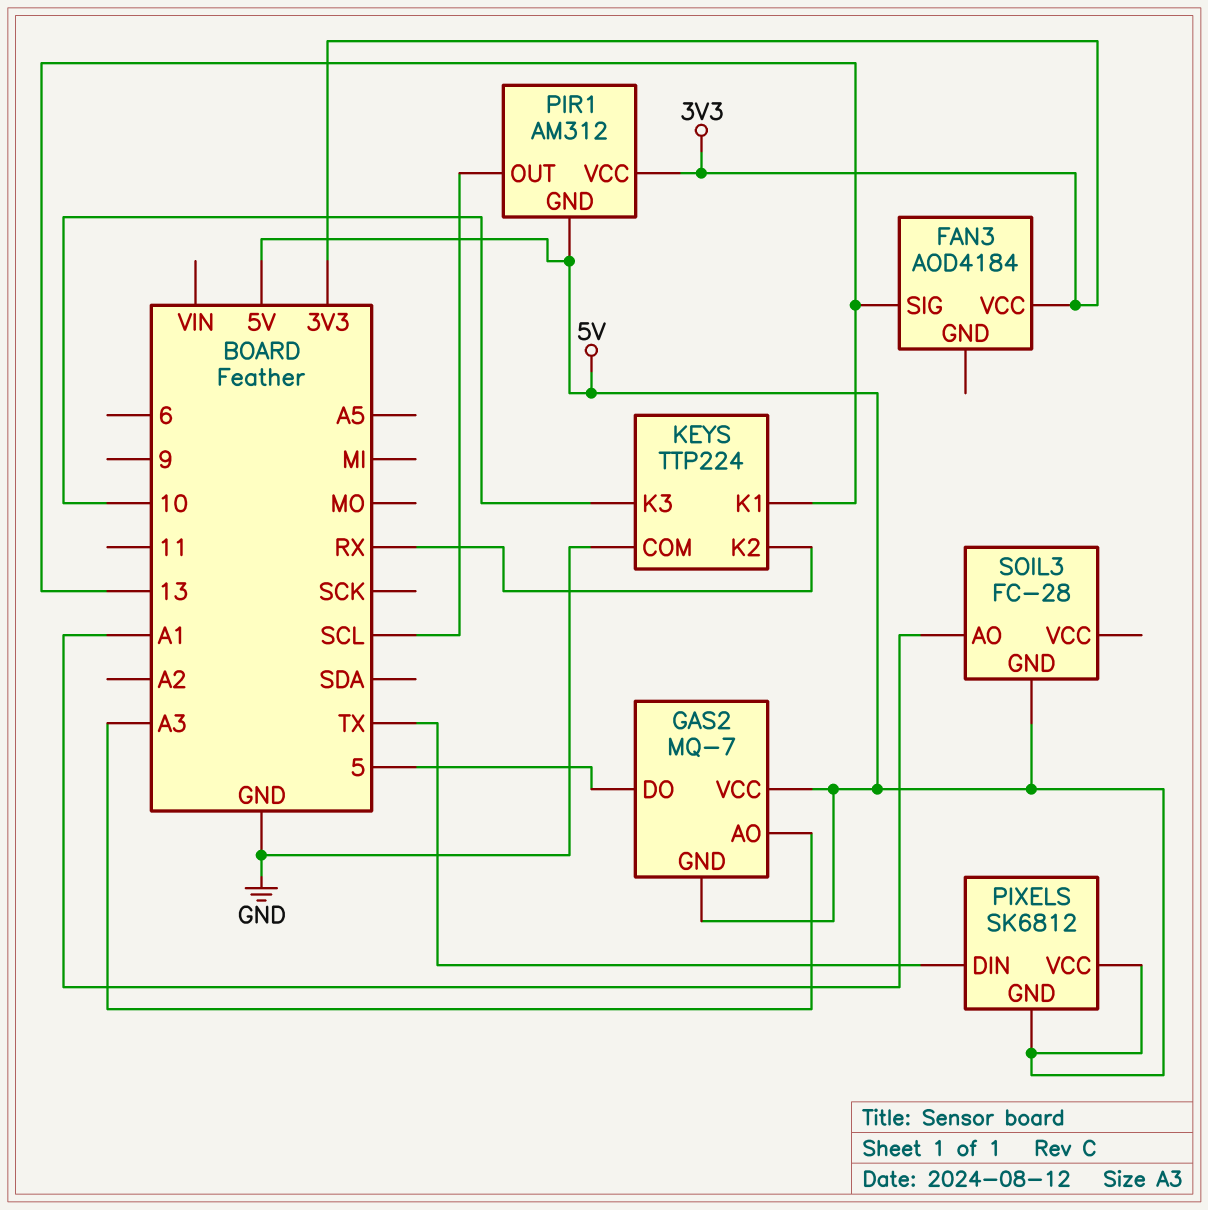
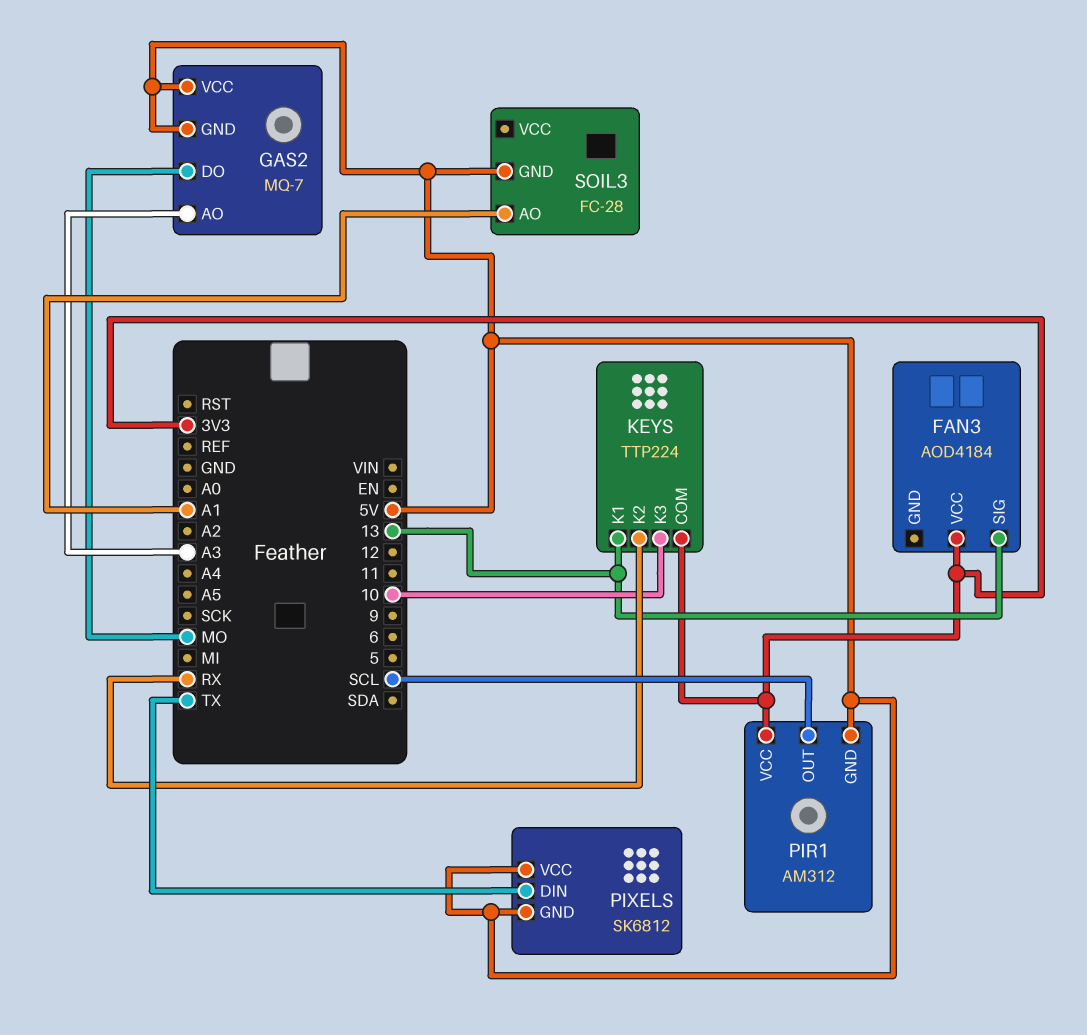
GAS2 pin DO: 5 -> MO
KEYS pin COM: GND -> 3V3

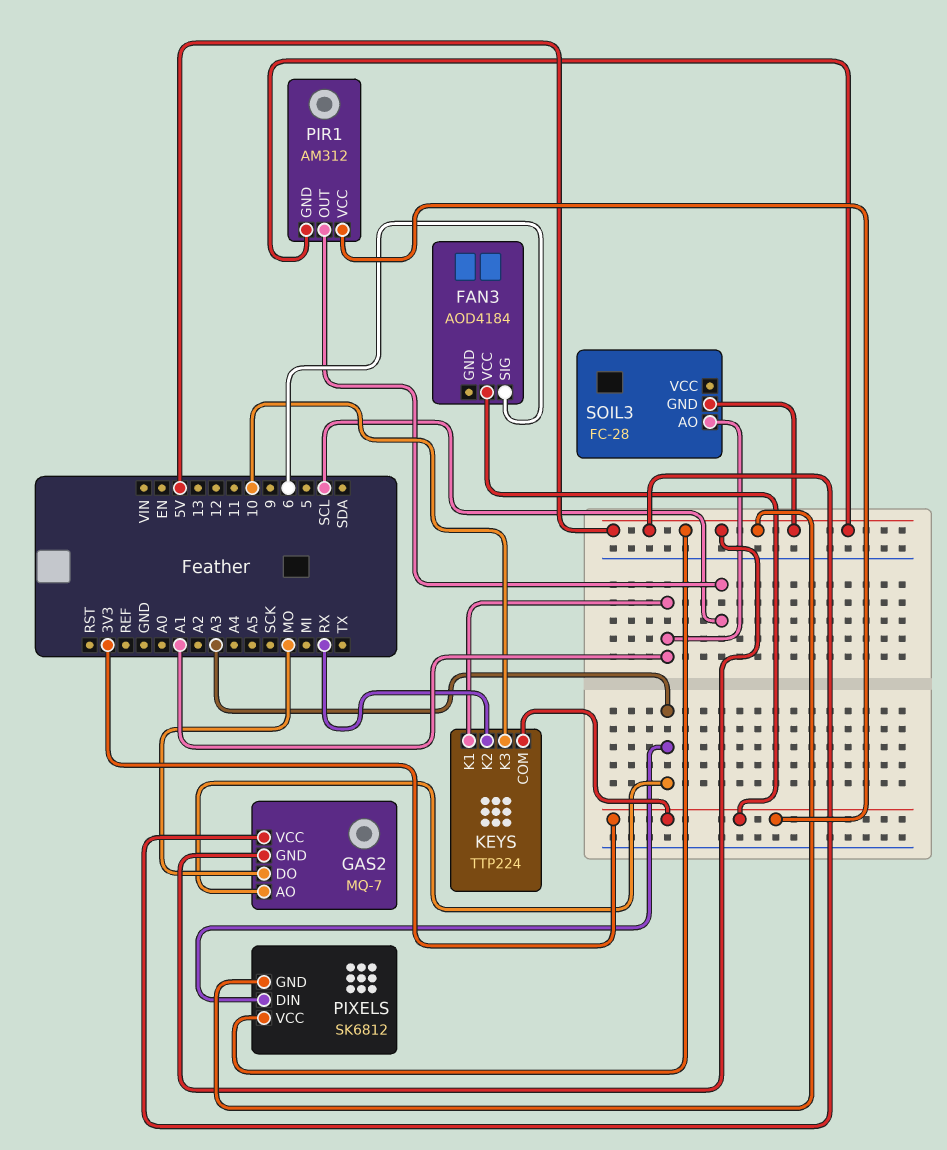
FAN3 pin SIG: 13 -> 6
KEYS pin K1: 13 -> A1
PIXELS pin DIN: TX -> A3

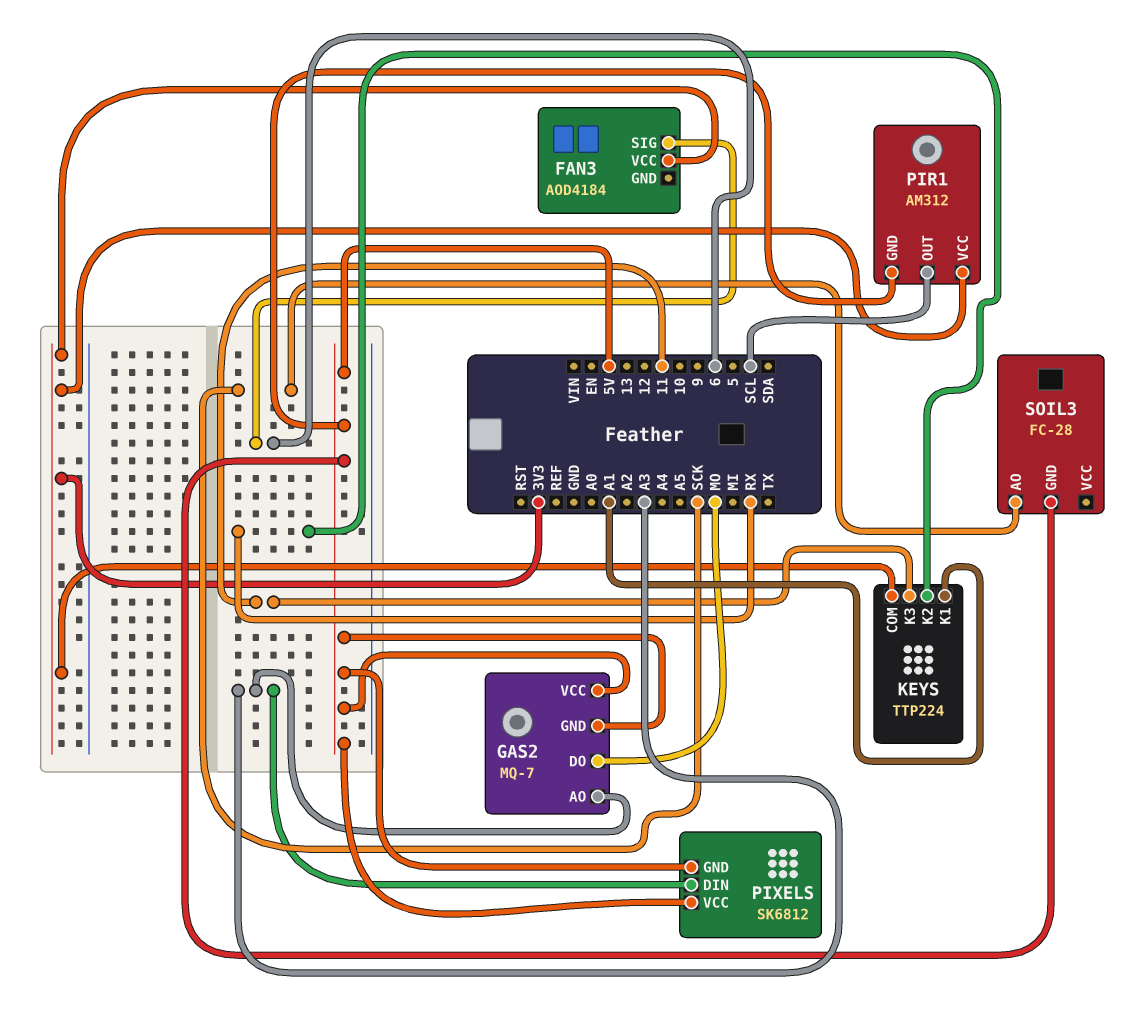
KEYS pin K3: 10 -> 11
SOIL3 pin AO: A1 -> SCK

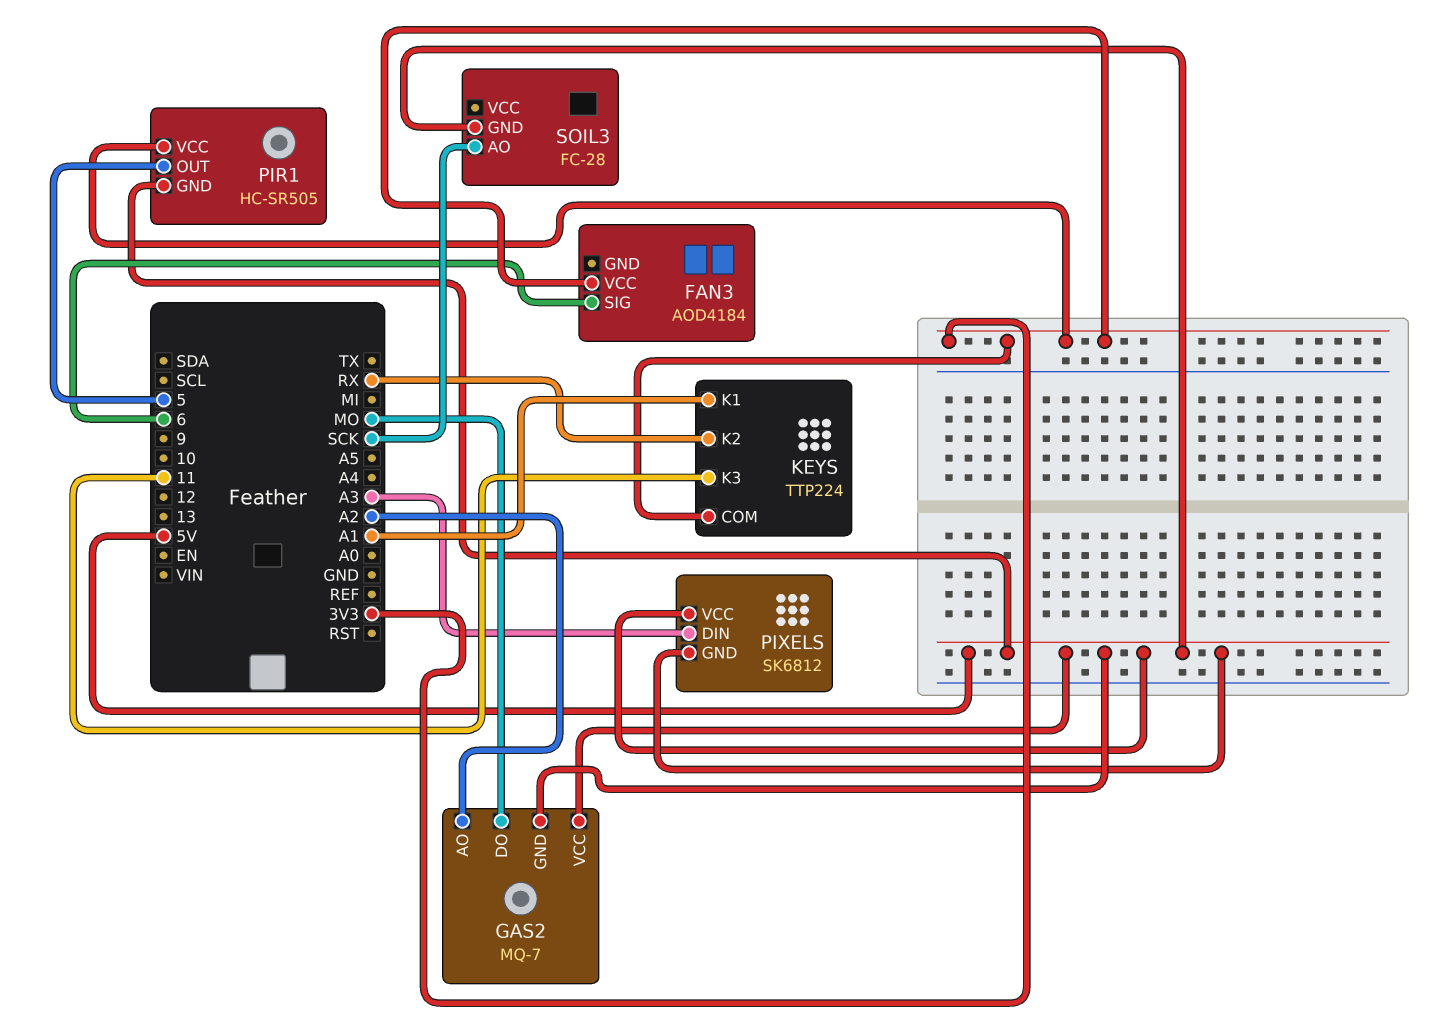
GAS2 pin AO: A3 -> A2
PIR1: AM312 -> HC-SR505
PIR1 pin OUT: SCL -> 5

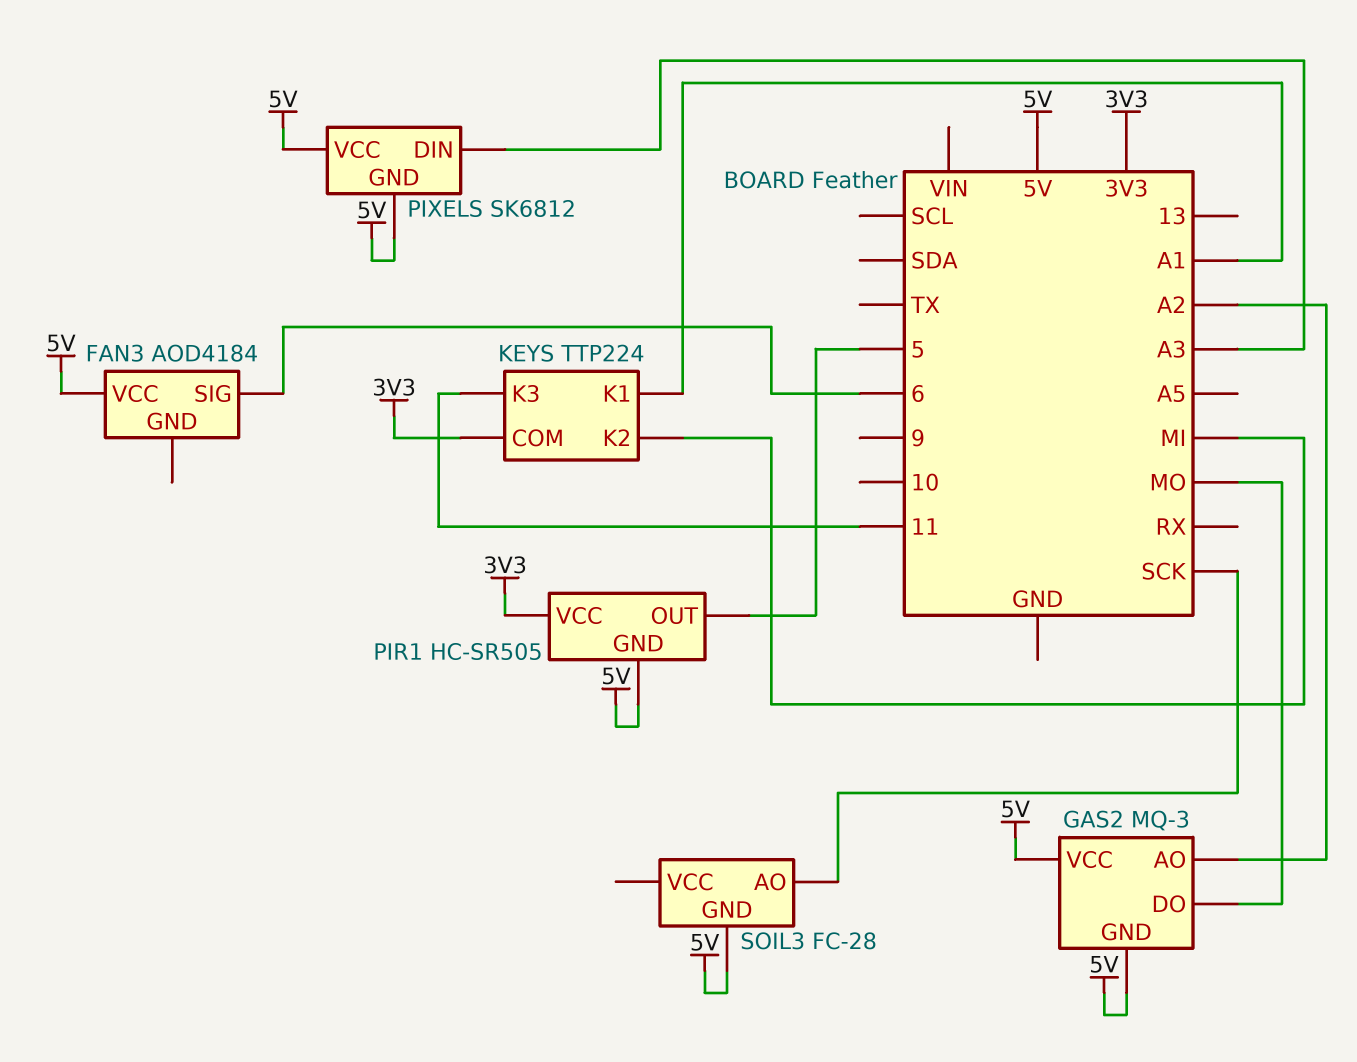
FAN3 pin VCC: 3V3 -> 5V
GAS2: MQ-7 -> MQ-3
KEYS pin K2: RX -> MI

